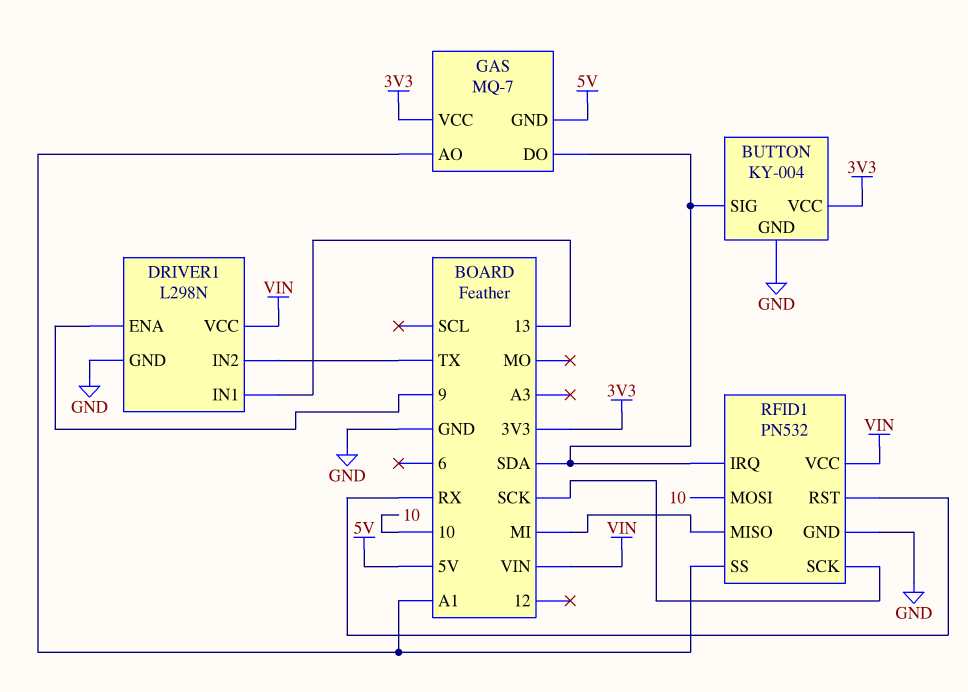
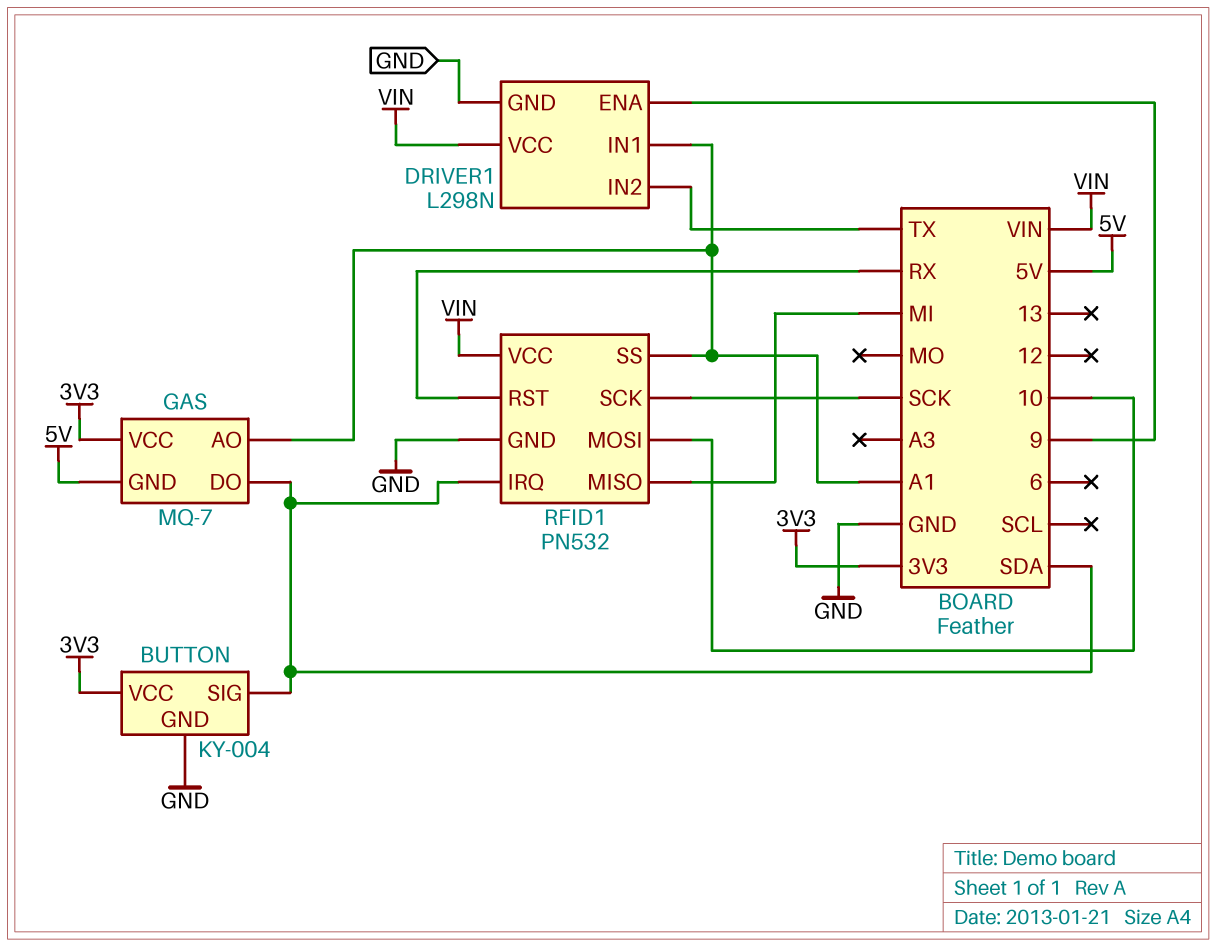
DRIVER1 pin IN1: 13 -> A1

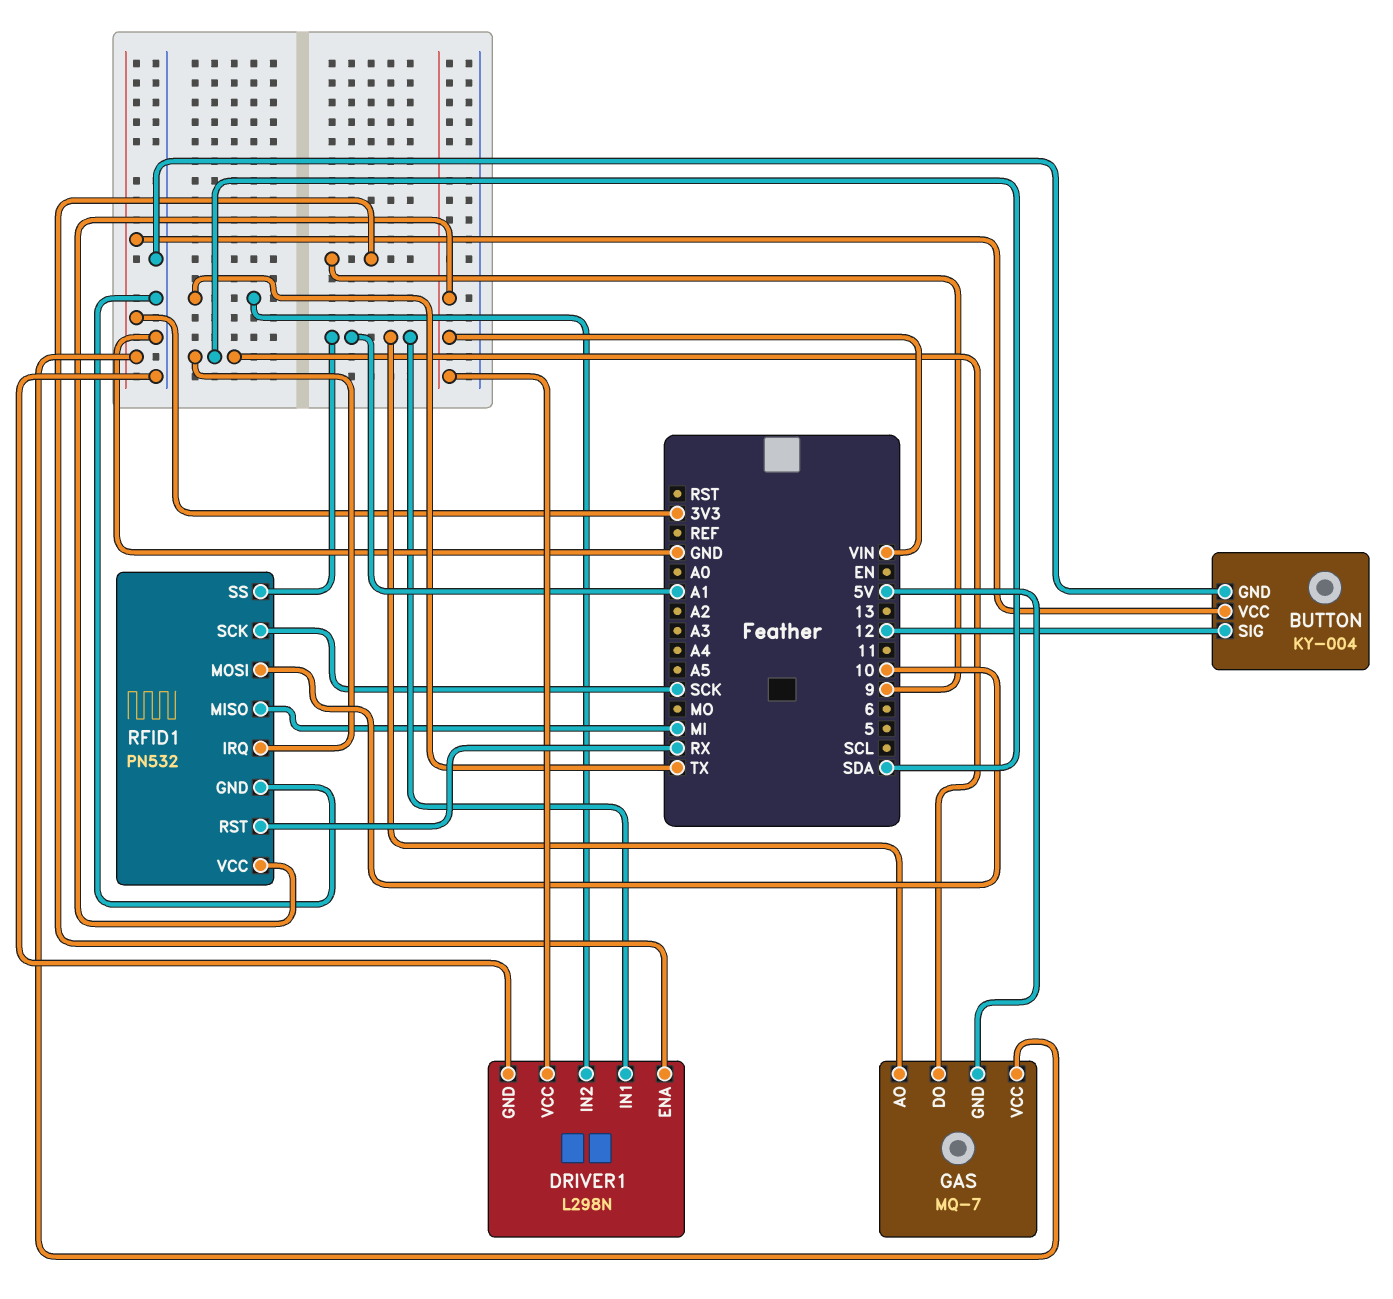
BUTTON pin SIG: SDA -> 12

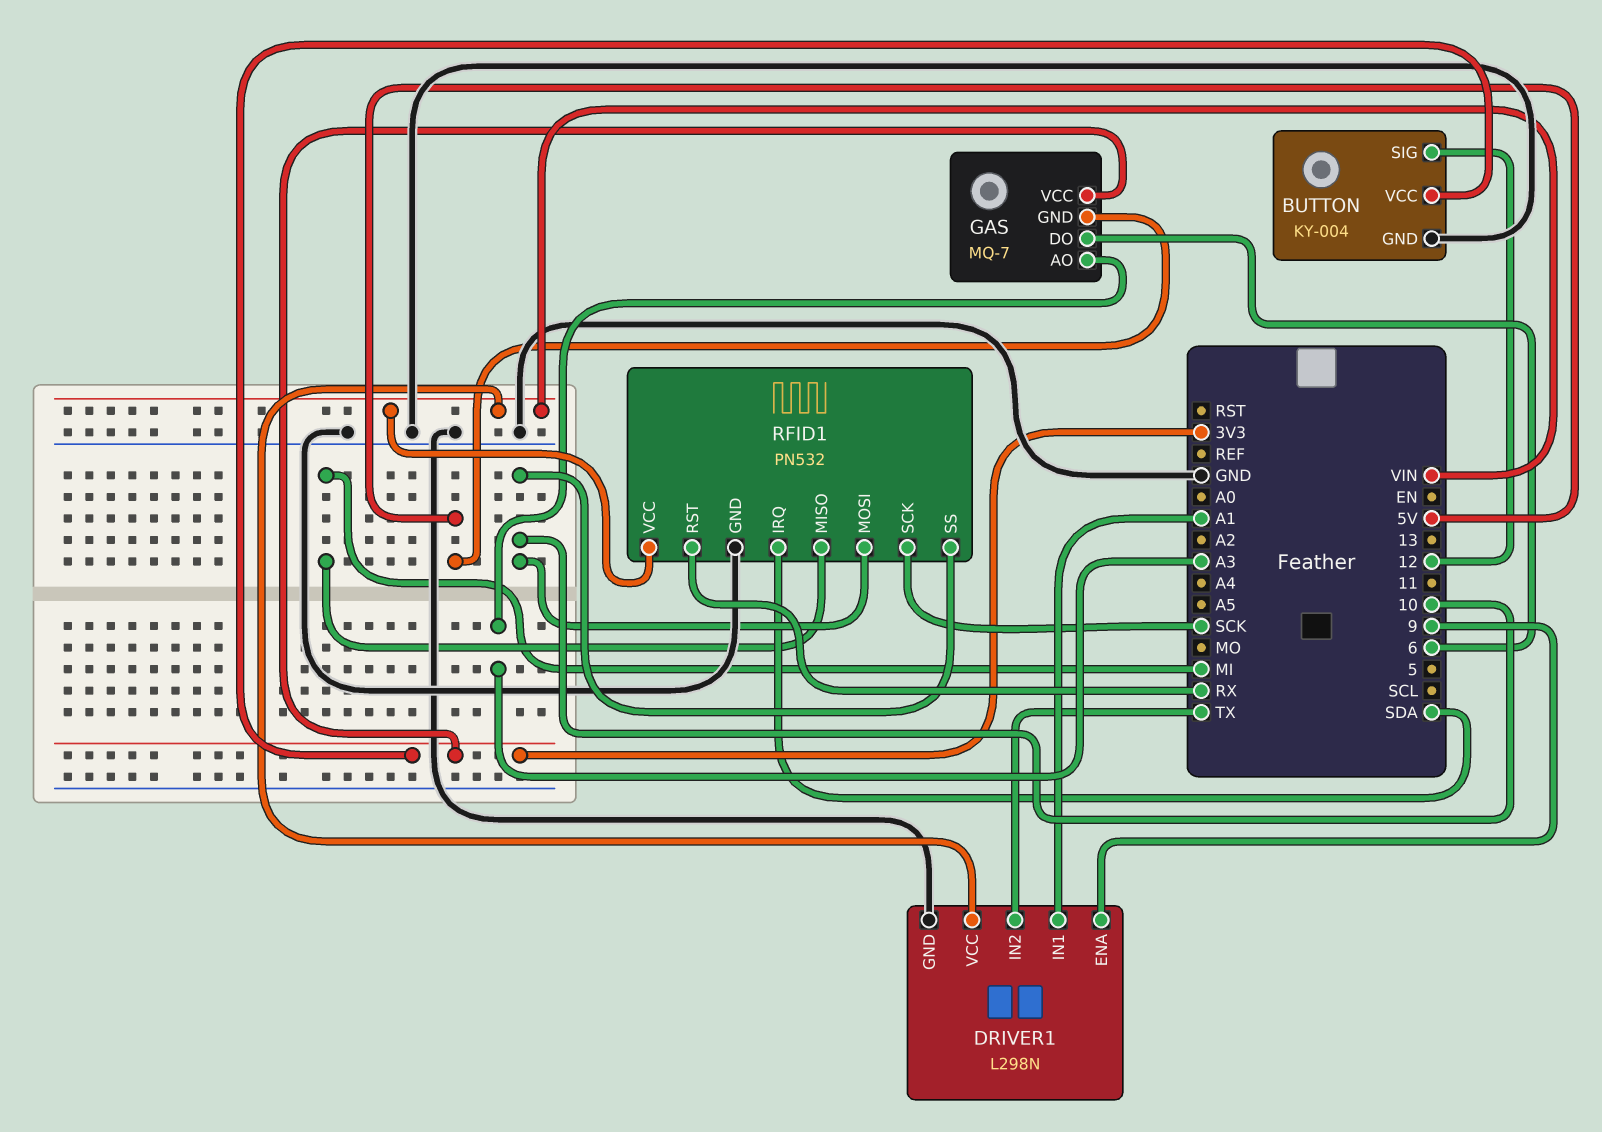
GAS pin AO: A1 -> A3
GAS pin DO: SDA -> 6
RFID1 pin SS: A1 -> 10

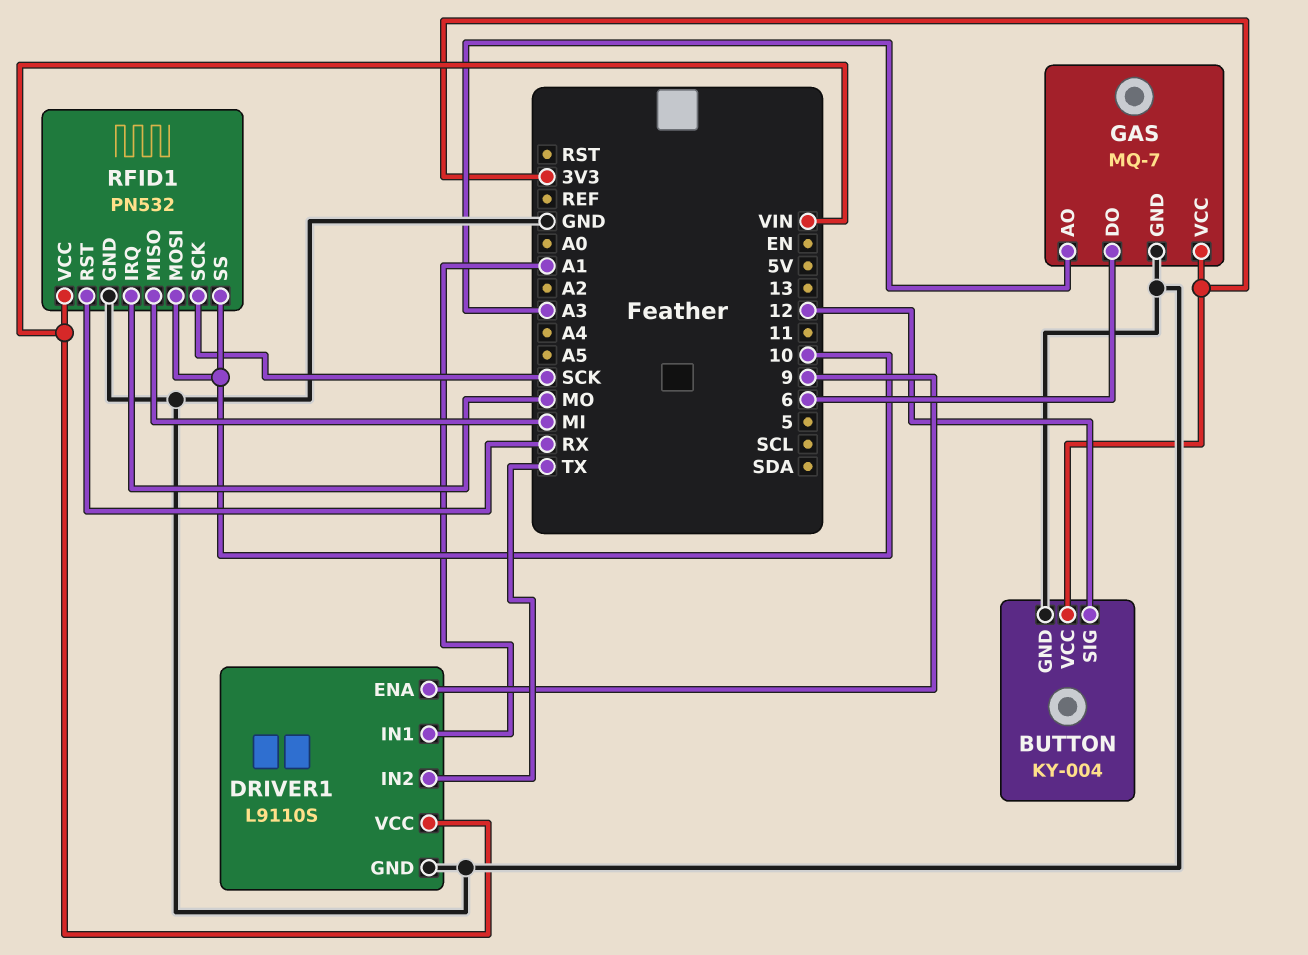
DRIVER1: L298N -> L9110S
GAS pin GND: 5V -> GND
RFID1 pin IRQ: SDA -> MO

